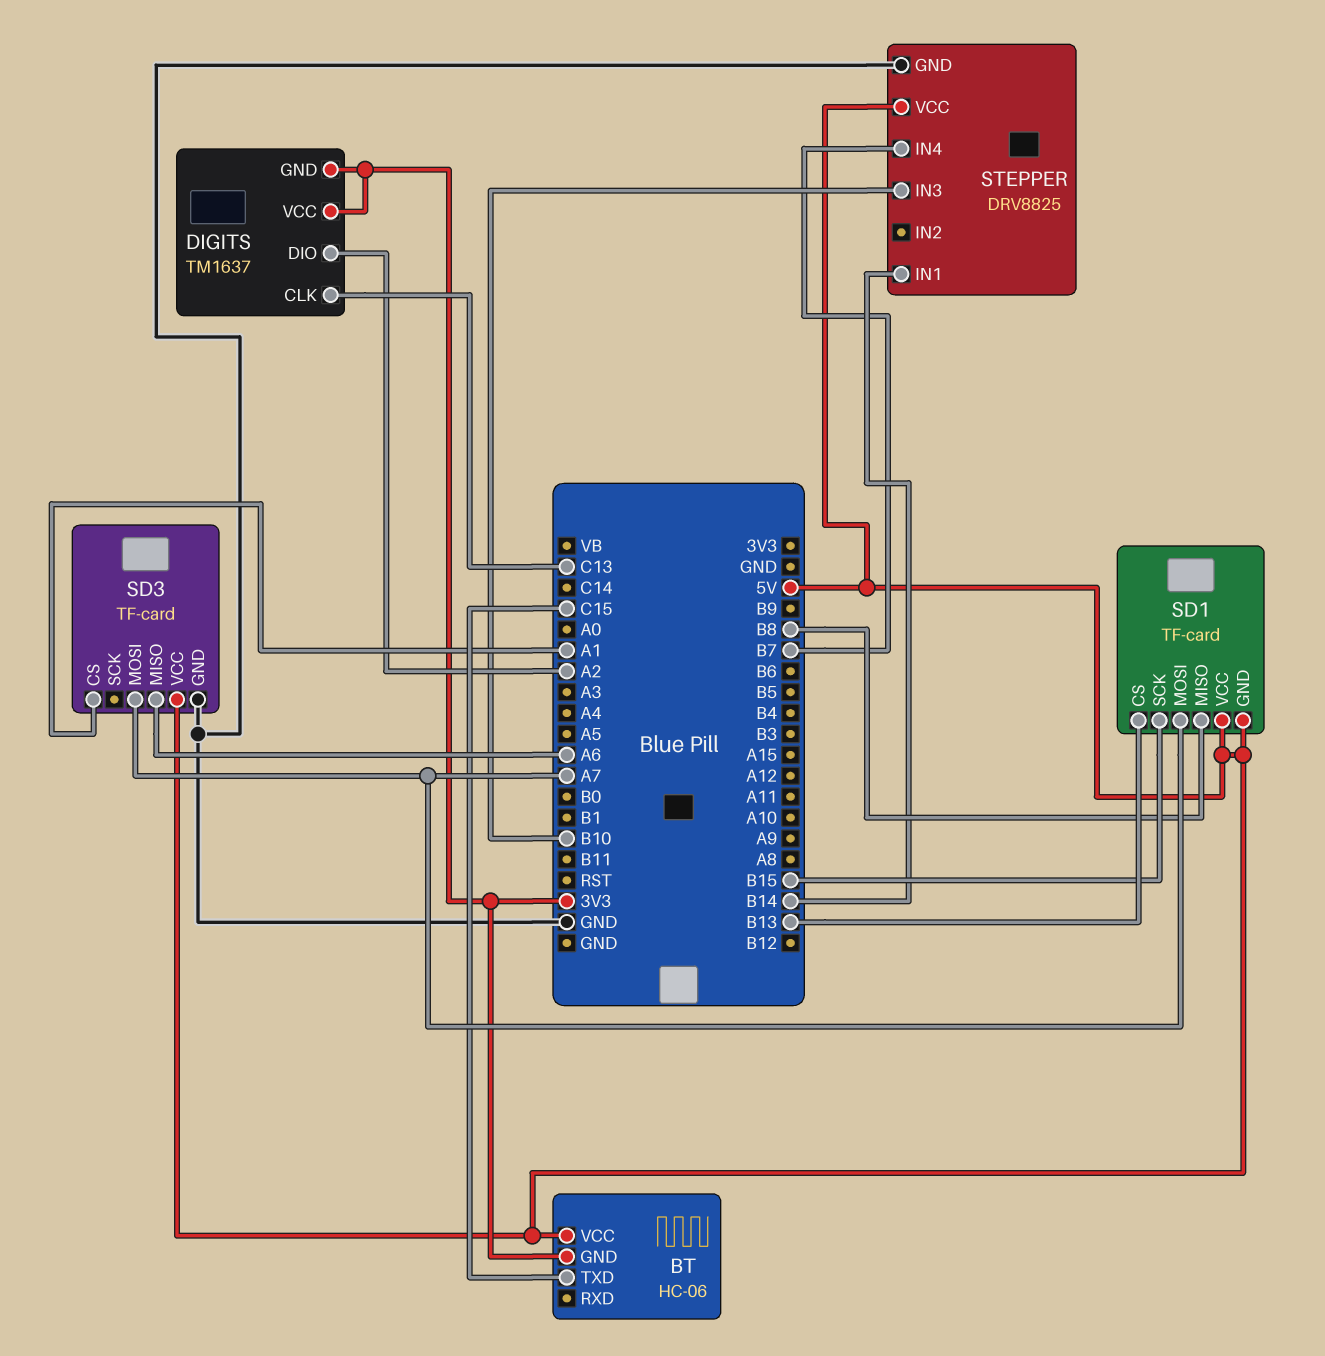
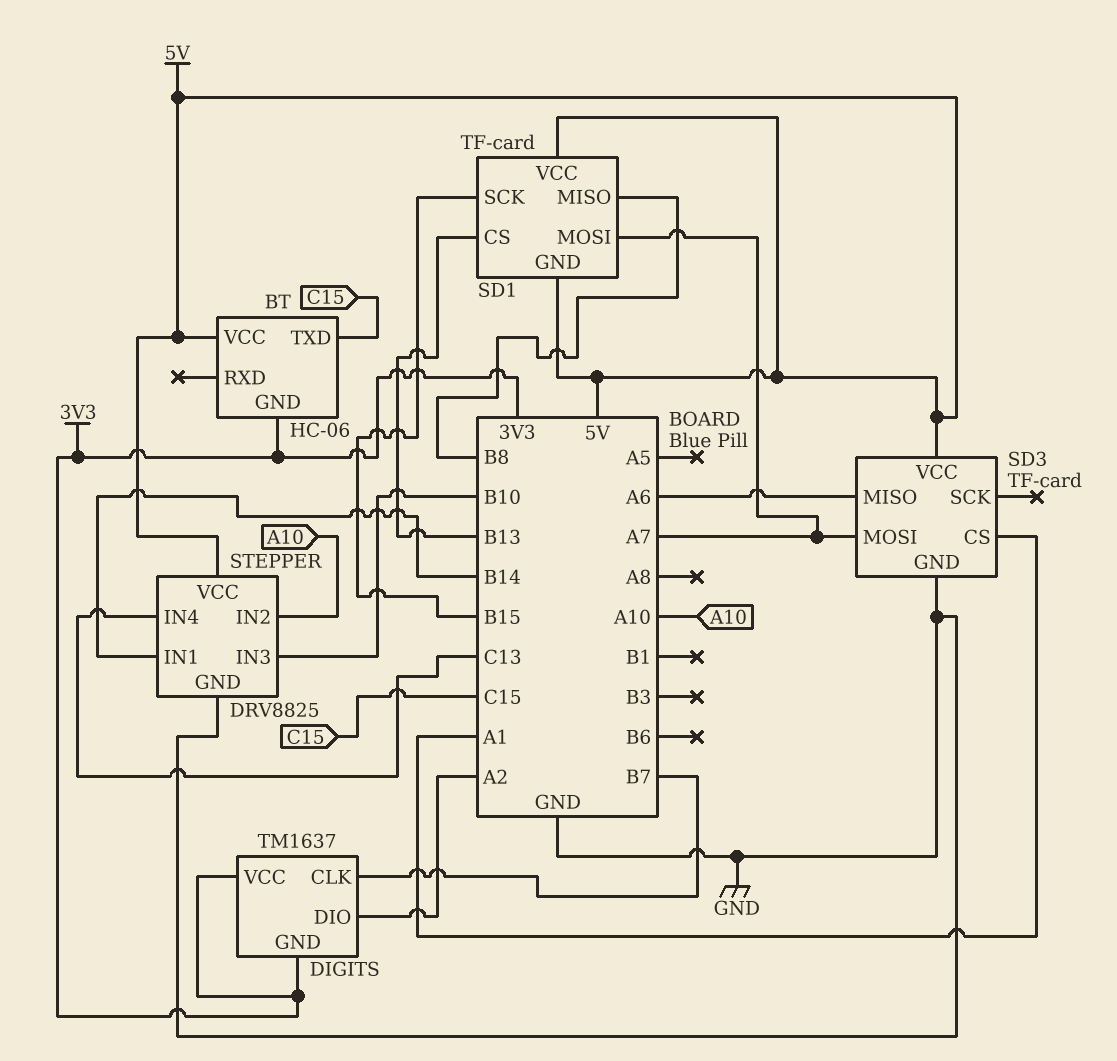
DIGITS pin CLK: C13 -> B7
STEPPER pin IN2: none -> A10
STEPPER pin IN4: B7 -> C13

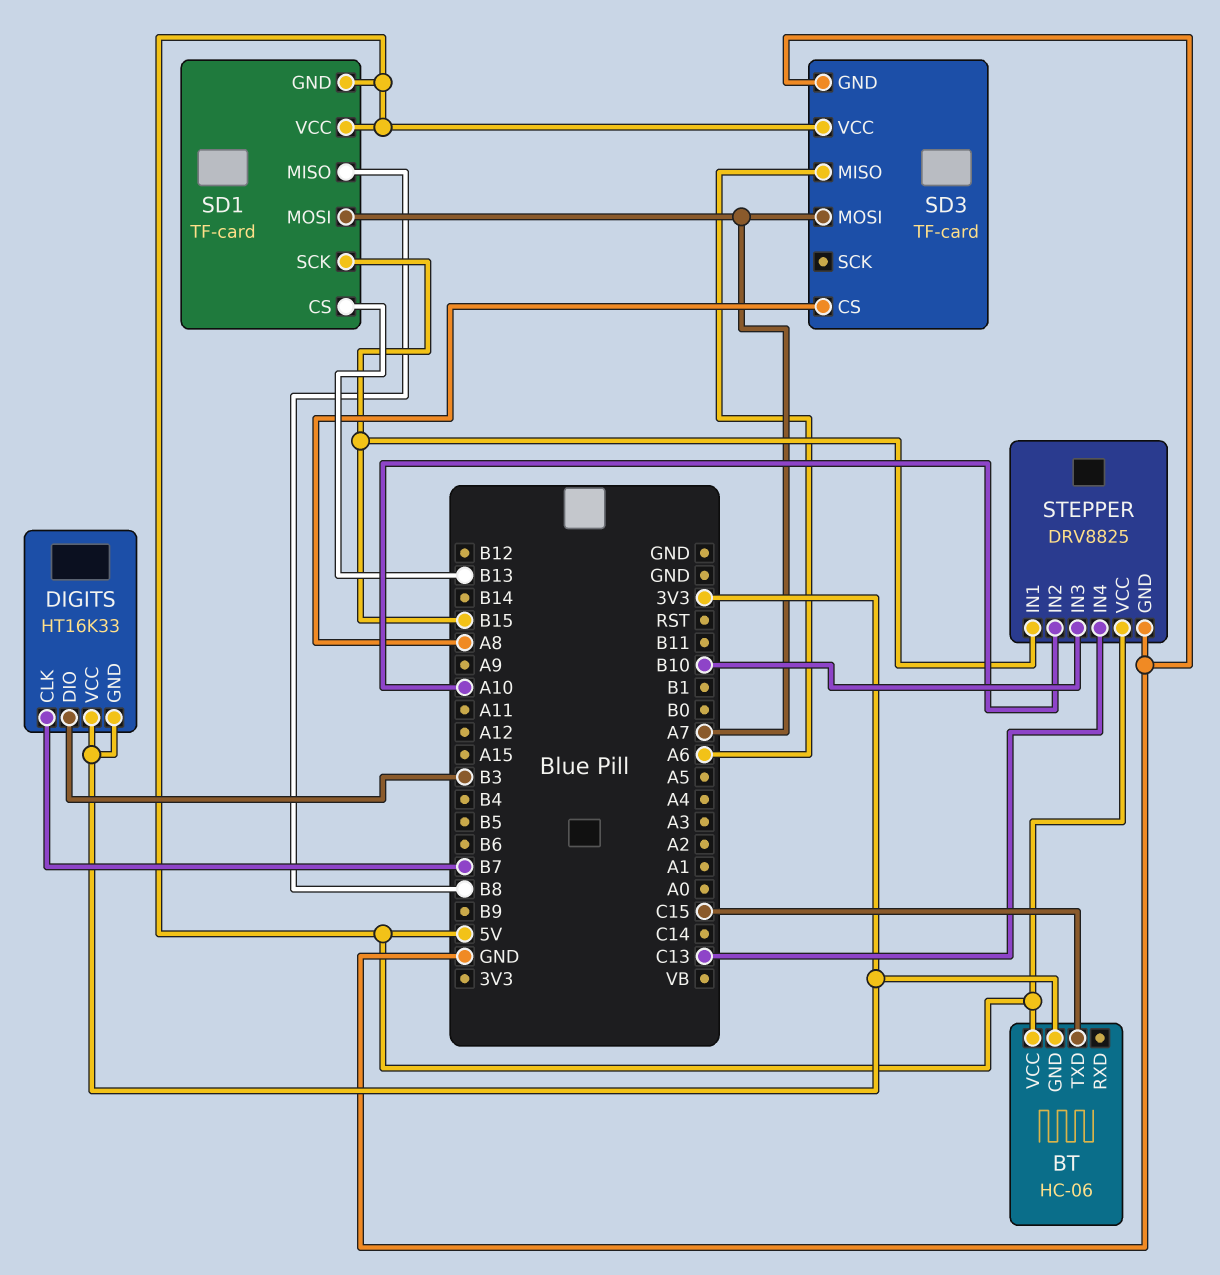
DIGITS: TM1637 -> HT16K33
DIGITS pin DIO: A2 -> B3
SD3 pin CS: A1 -> A8
STEPPER pin IN1: B14 -> B15

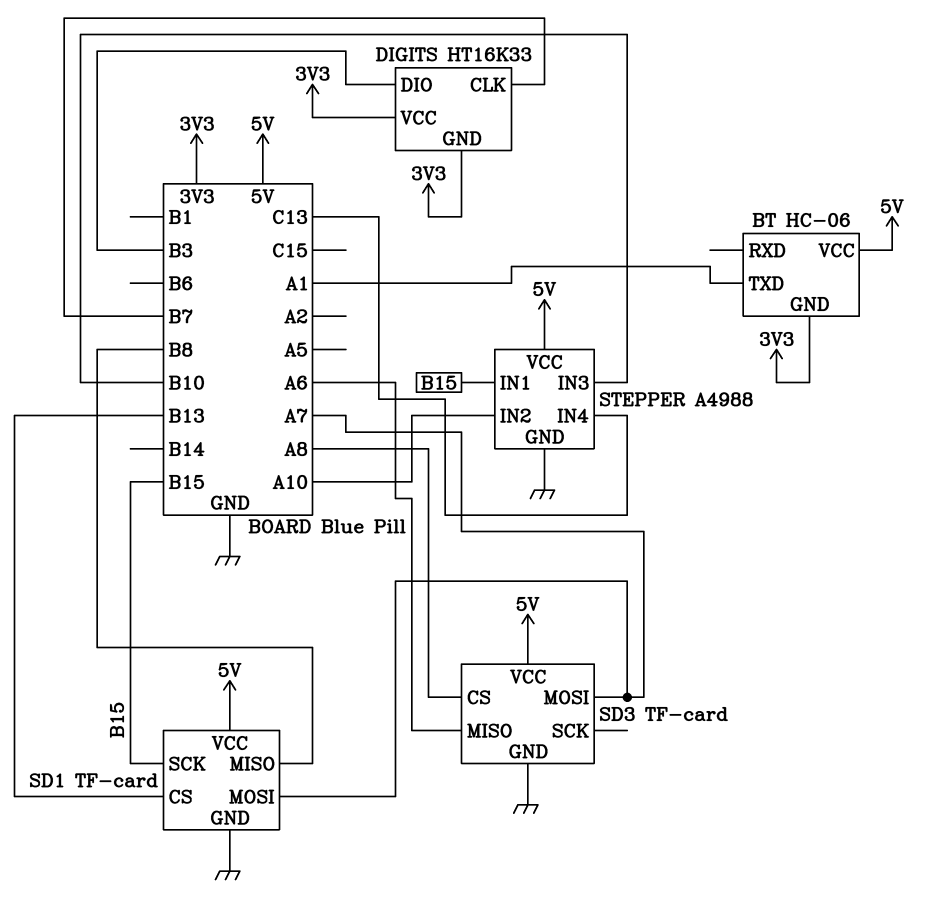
BT pin TXD: C15 -> A1
SD1 pin GND: 5V -> GND
STEPPER: DRV8825 -> A4988

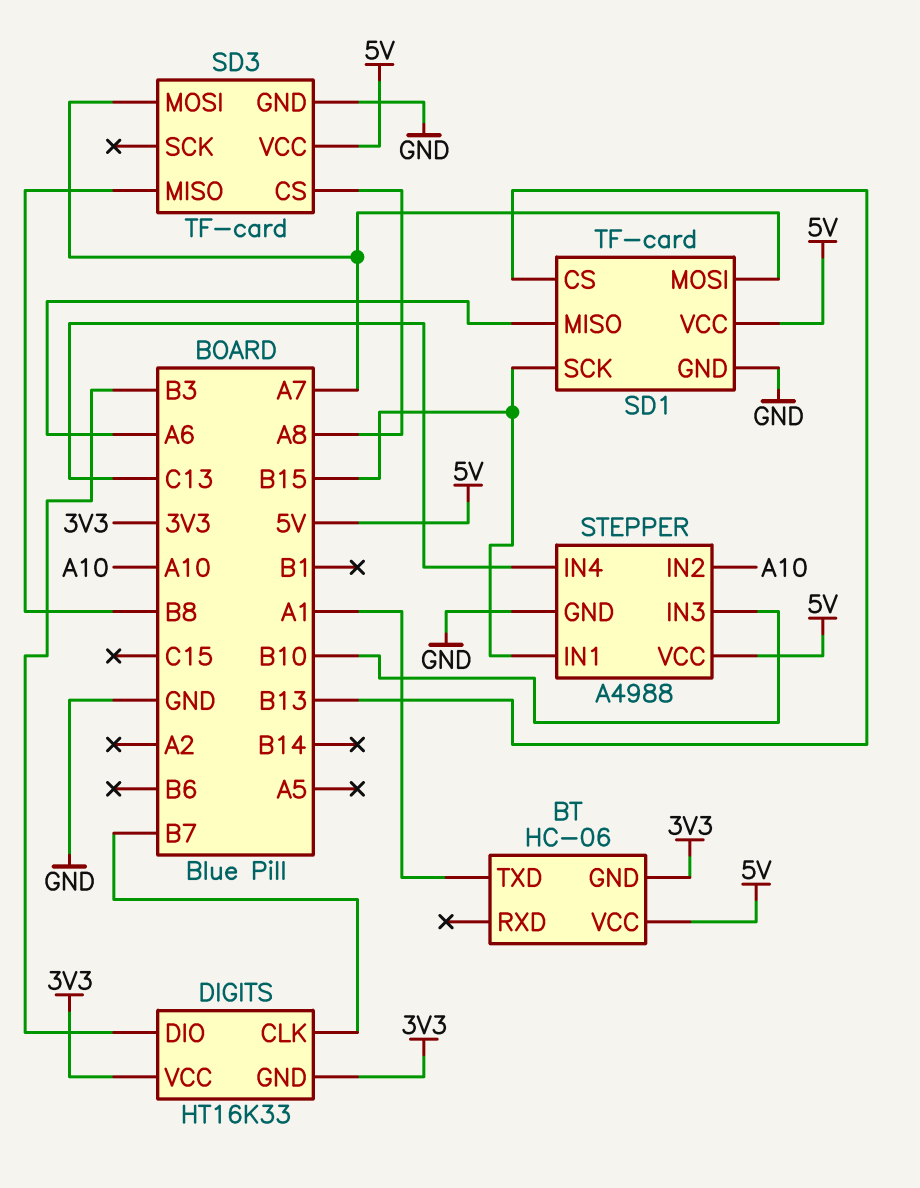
SD1 pin MISO: B8 -> A6
SD3 pin MISO: A6 -> B8

